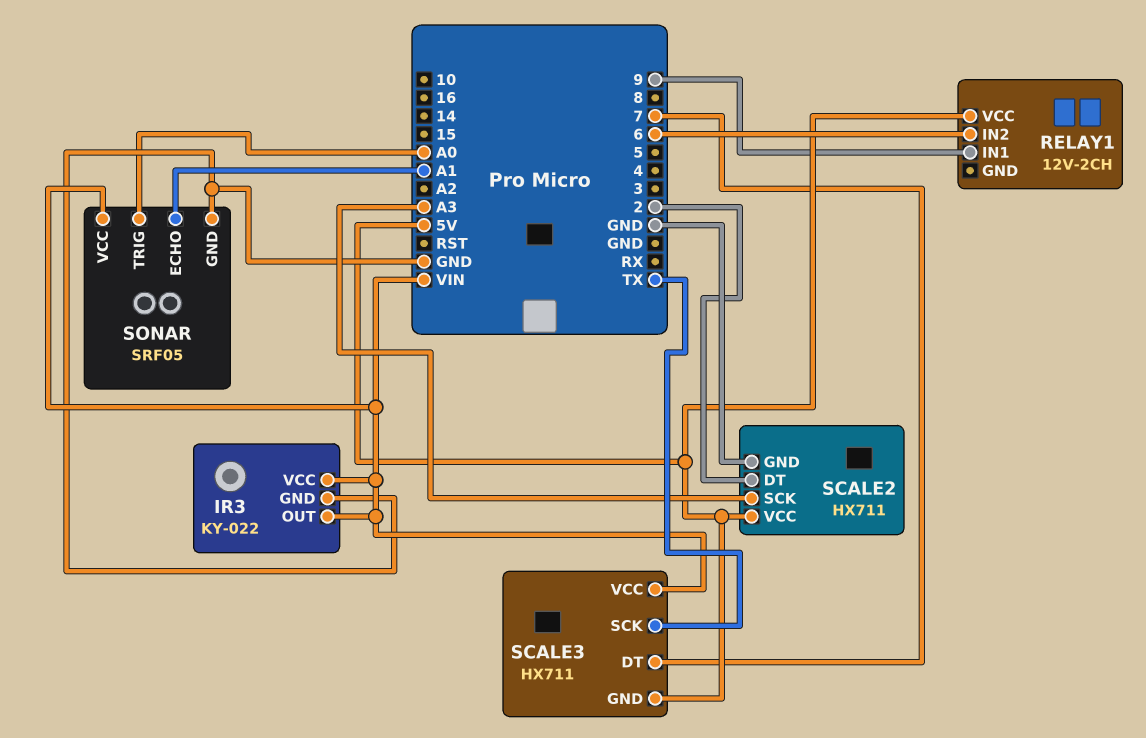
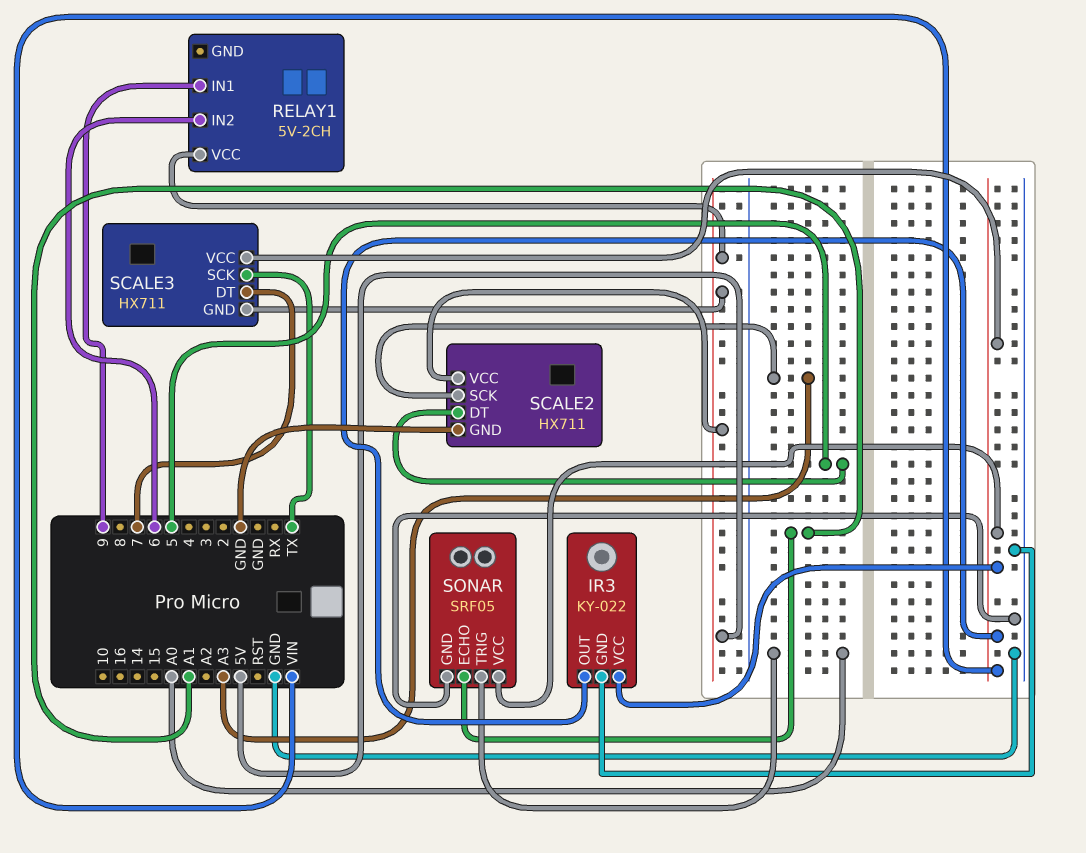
RELAY1: 12V-2CH -> 5V-2CH
SCALE2 pin DT: 2 -> 5

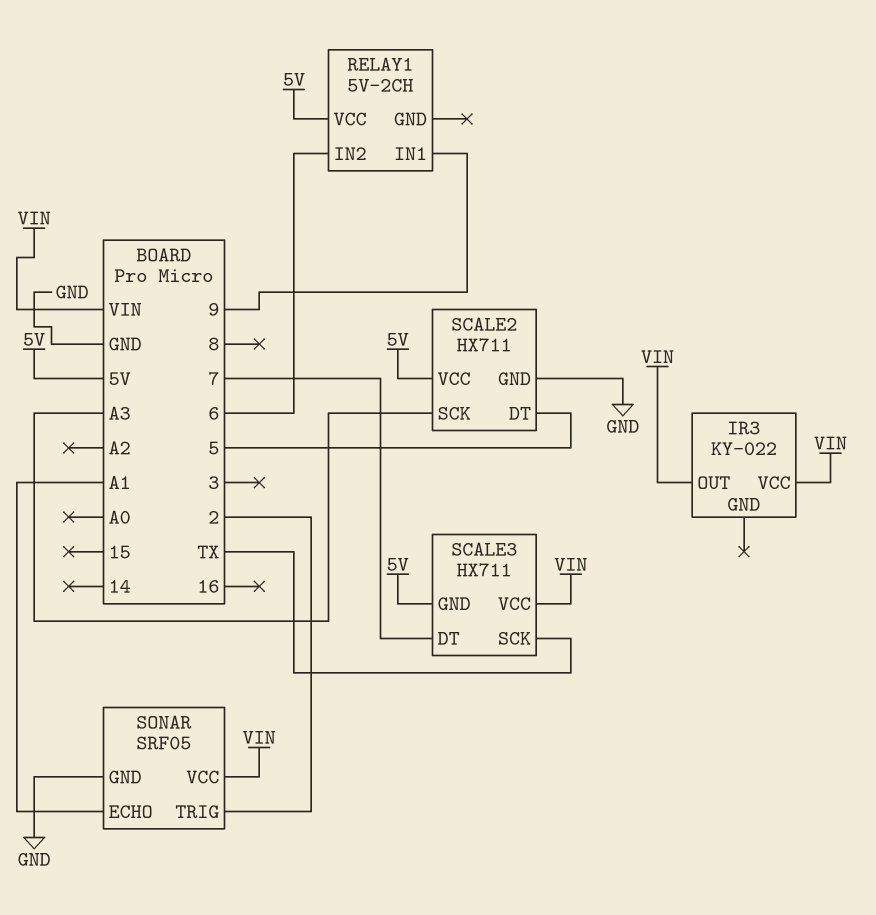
IR3 pin GND: GND -> none
SONAR pin TRIG: A0 -> 2

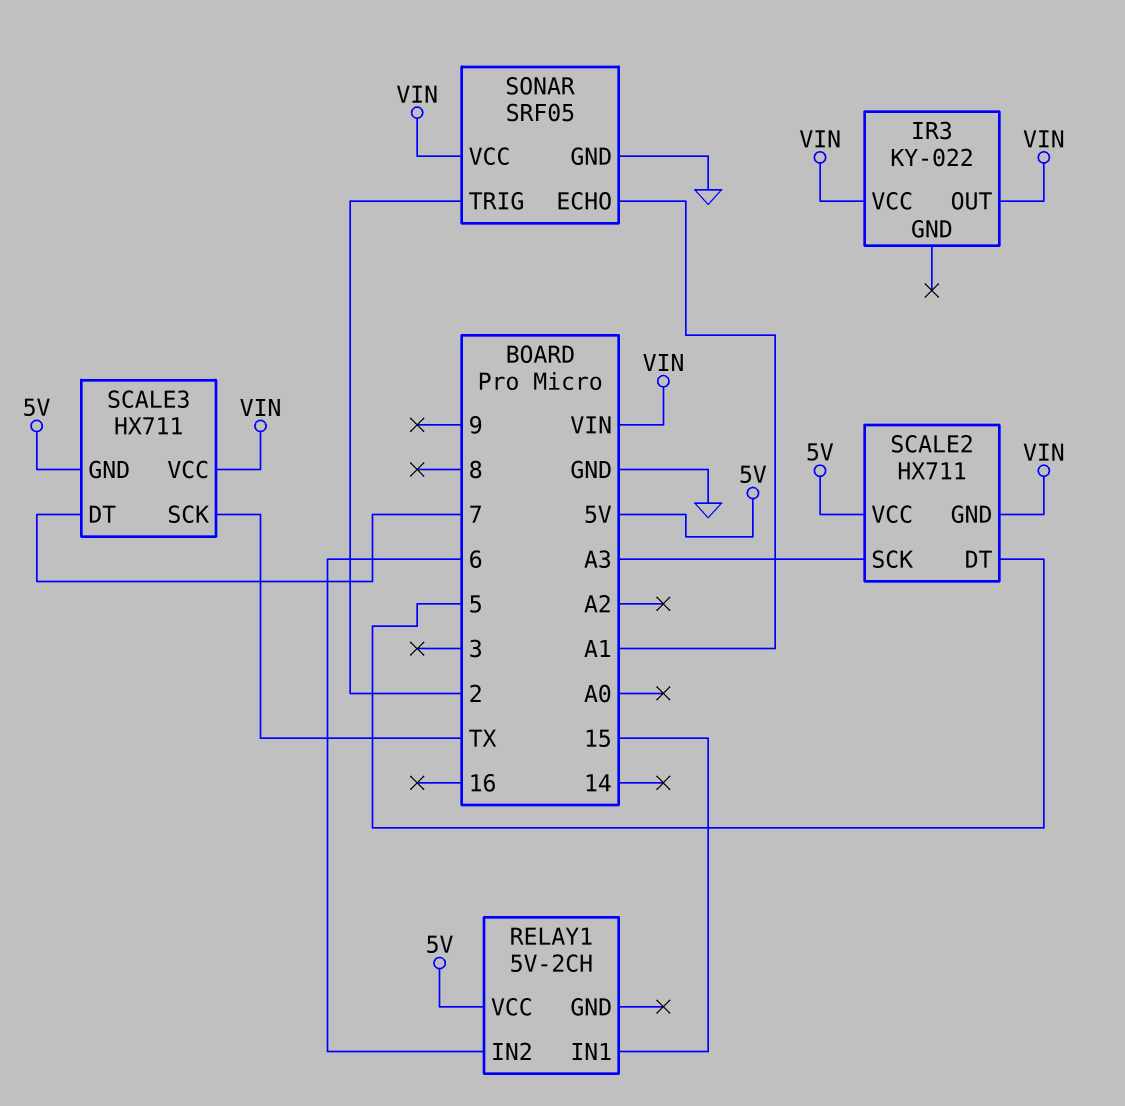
RELAY1 pin IN1: 9 -> 15
SCALE2 pin GND: GND -> VIN

